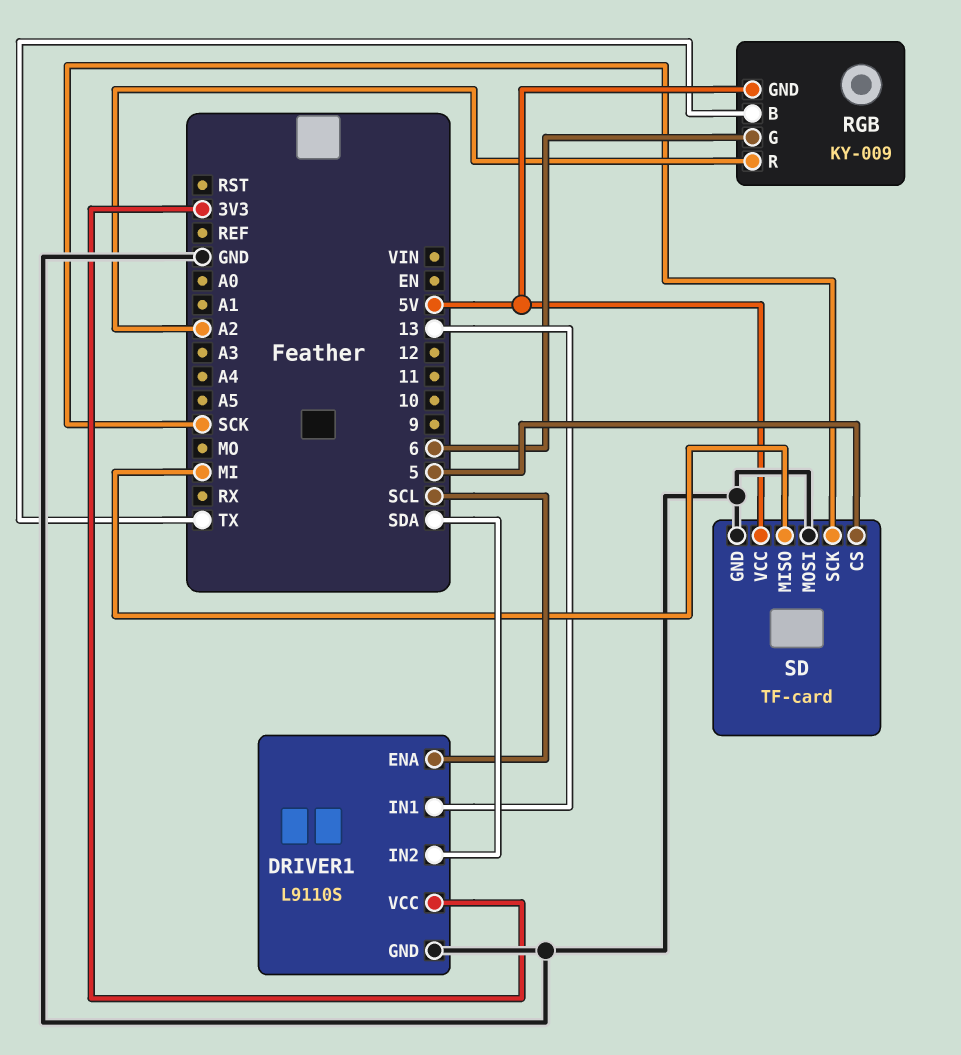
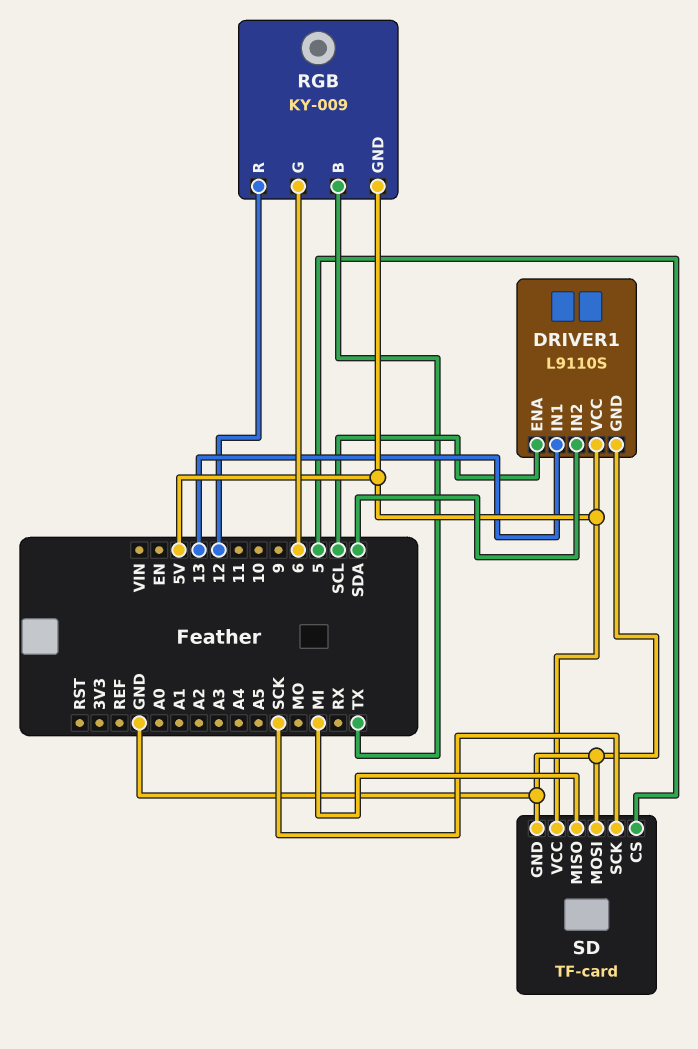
DRIVER1 pin VCC: 3V3 -> 5V
RGB pin R: A2 -> 12

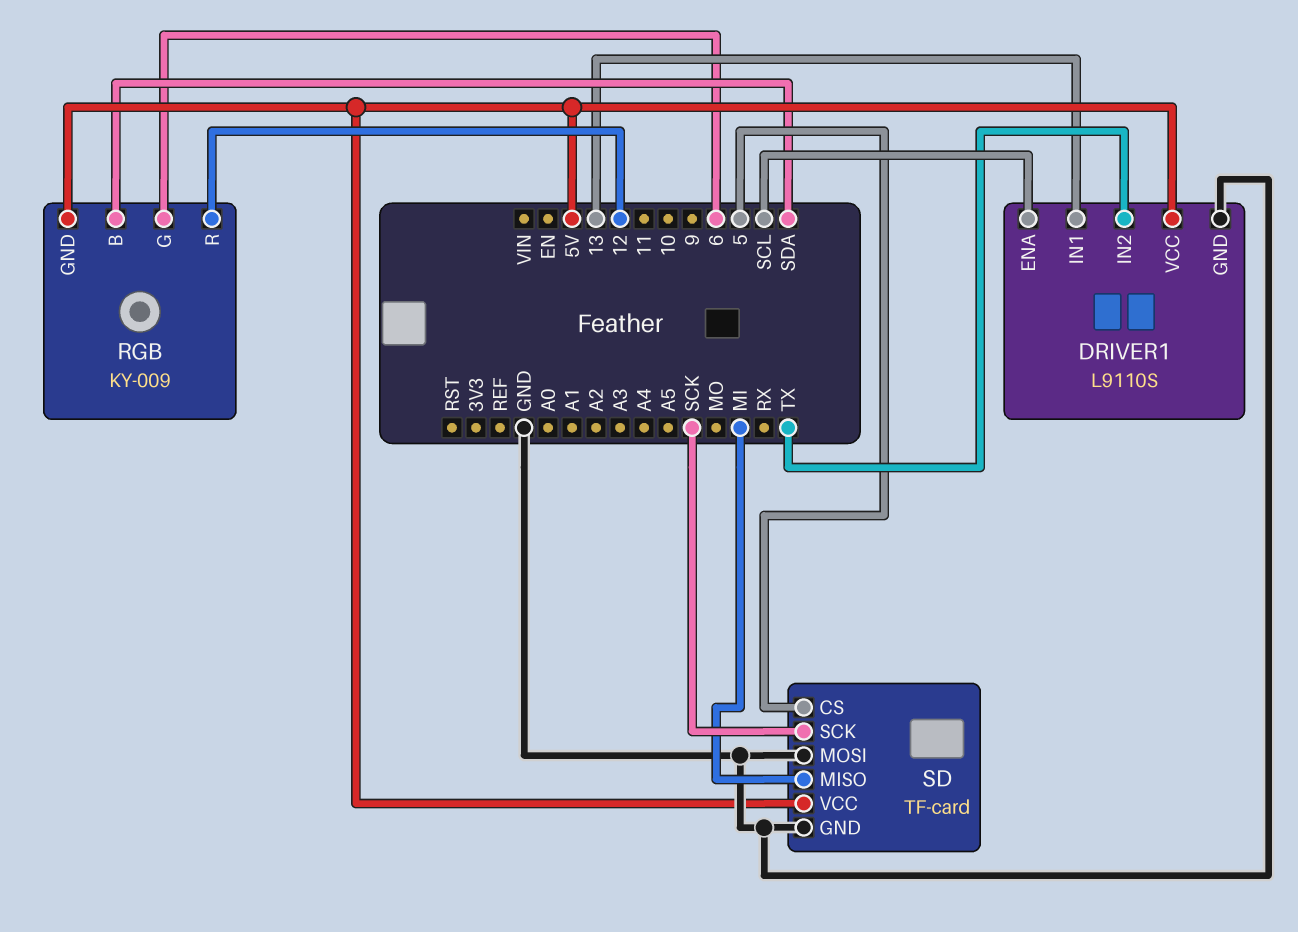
DRIVER1 pin IN2: SDA -> TX
RGB pin B: TX -> SDA

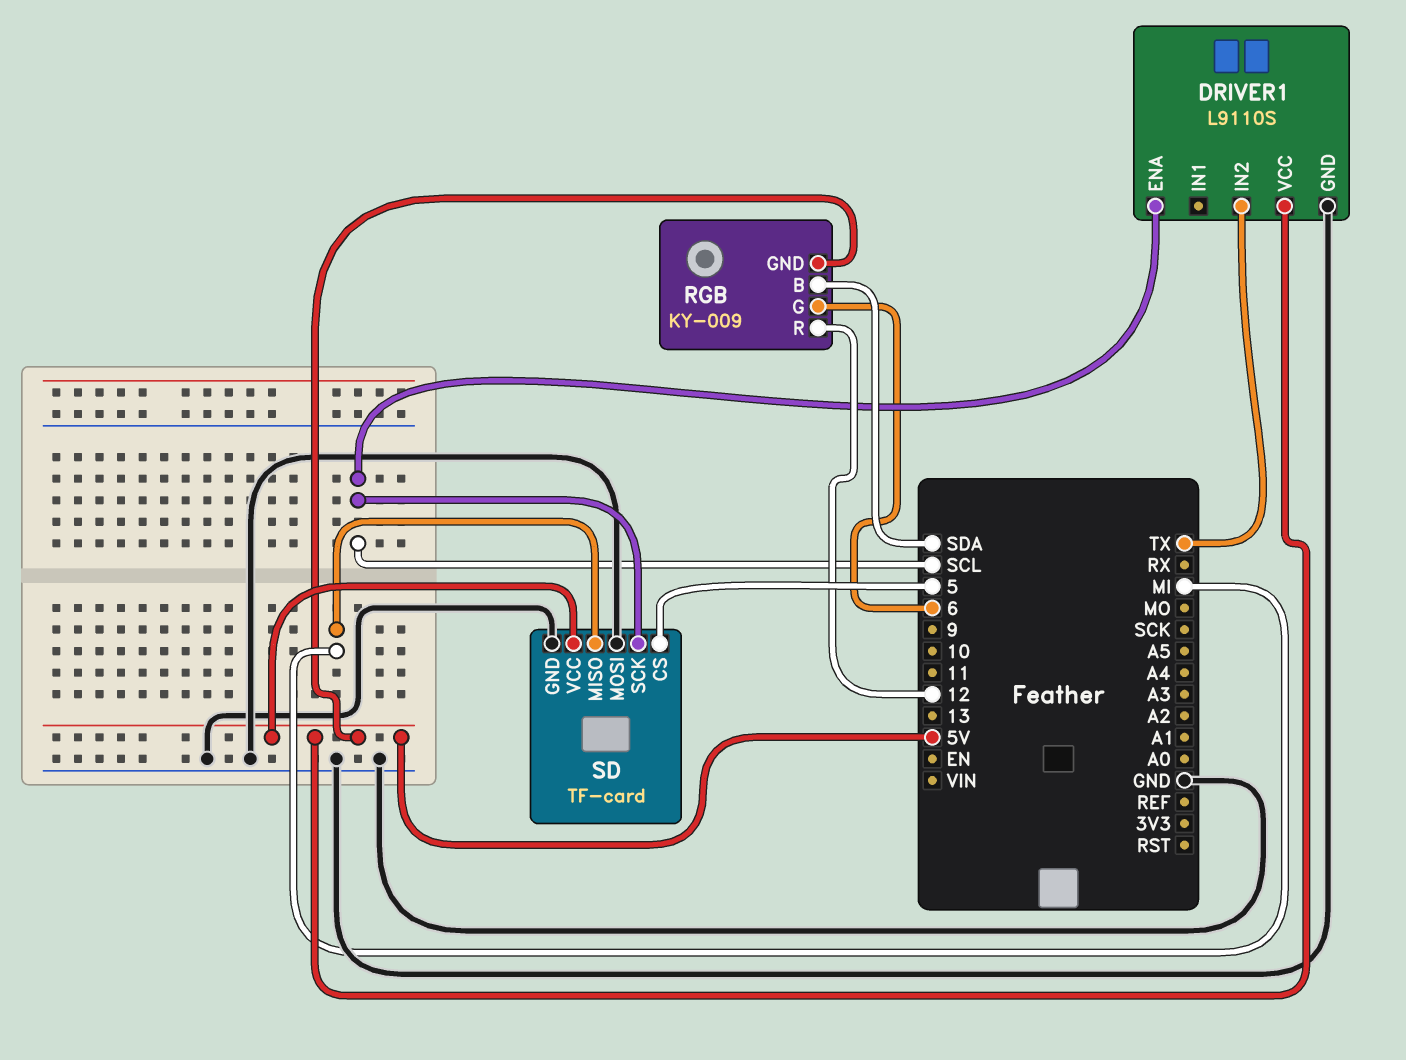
DRIVER1 pin IN1: 13 -> none
SD pin SCK: SCK -> SCL

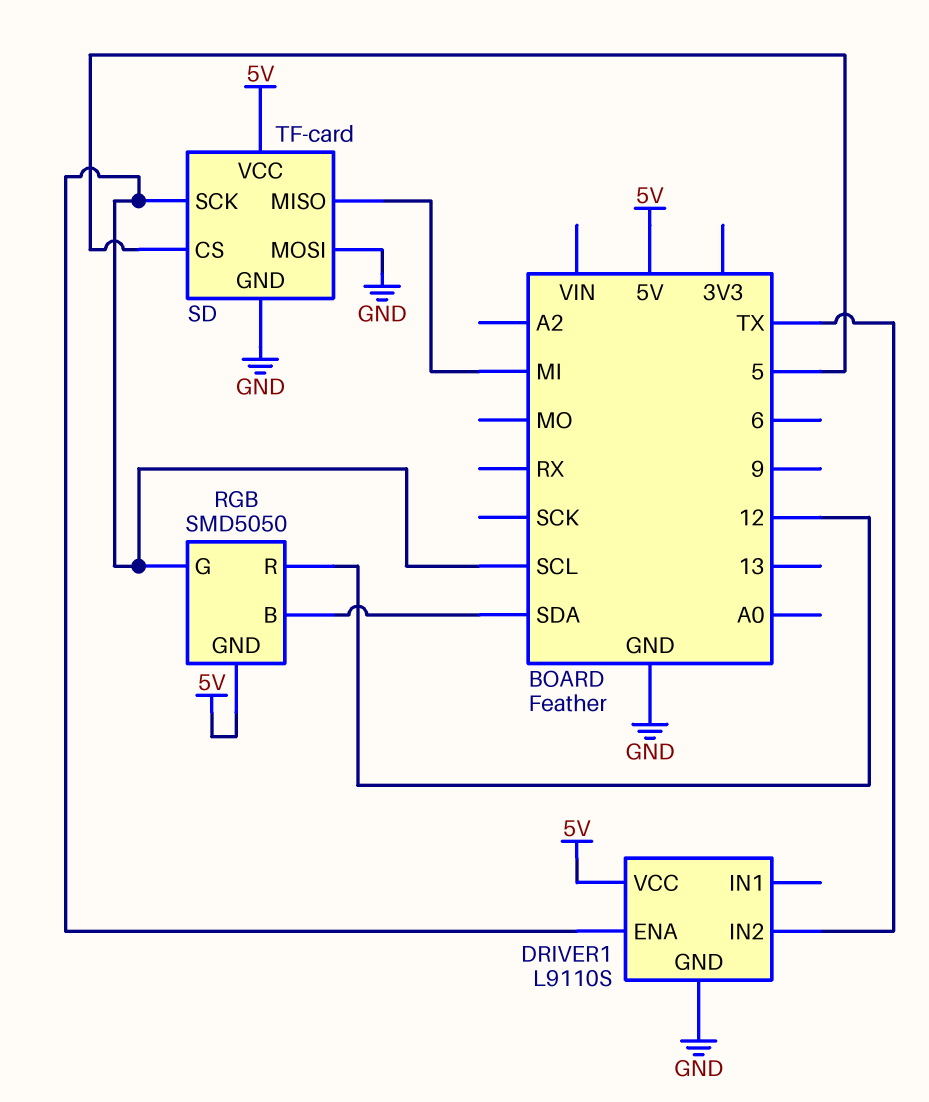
RGB: KY-009 -> SMD5050
RGB pin G: 6 -> SCL

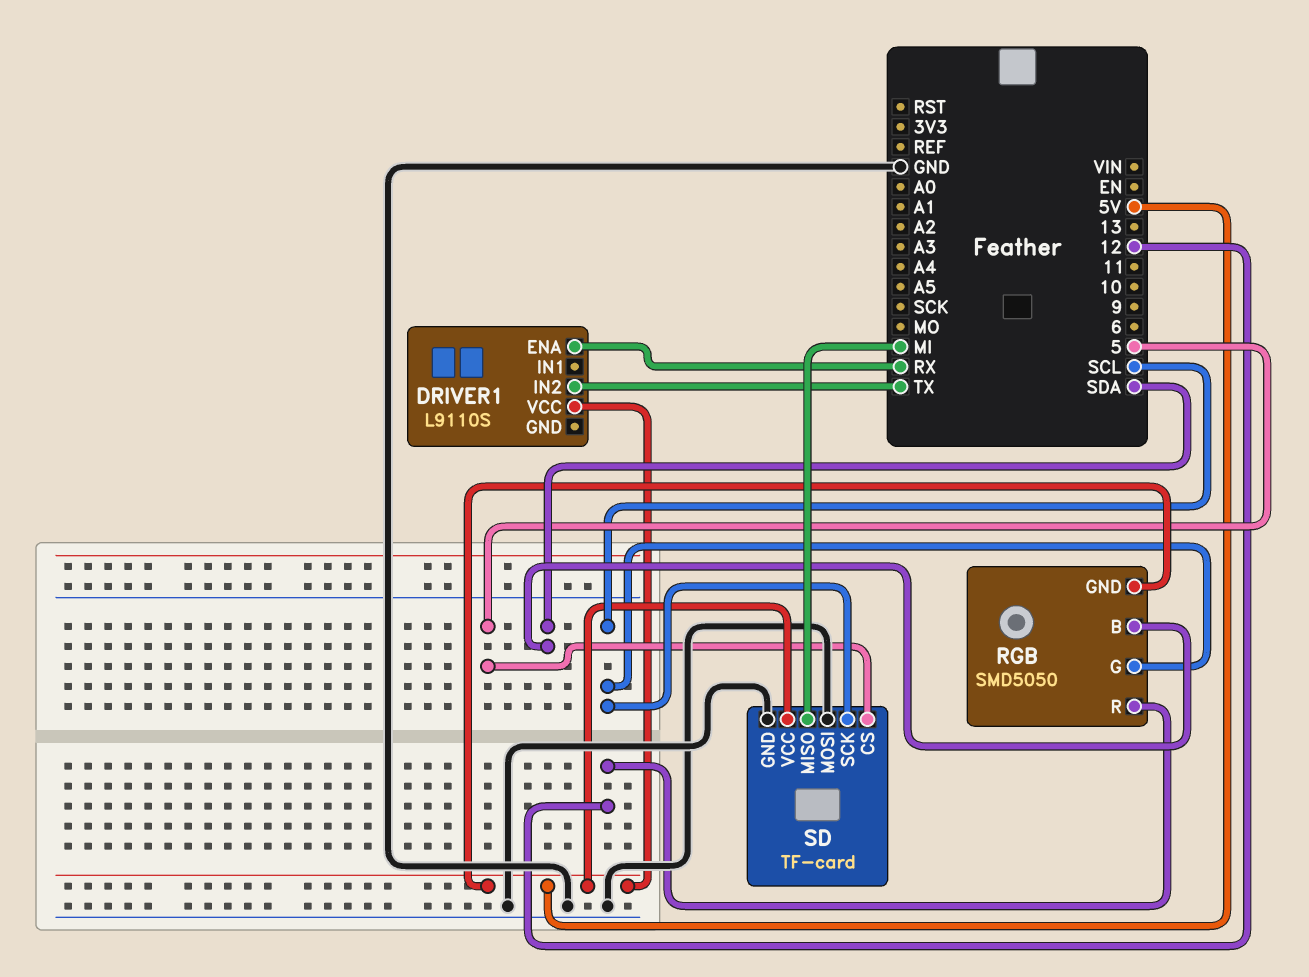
DRIVER1 pin ENA: SCL -> RX
DRIVER1 pin GND: GND -> none

